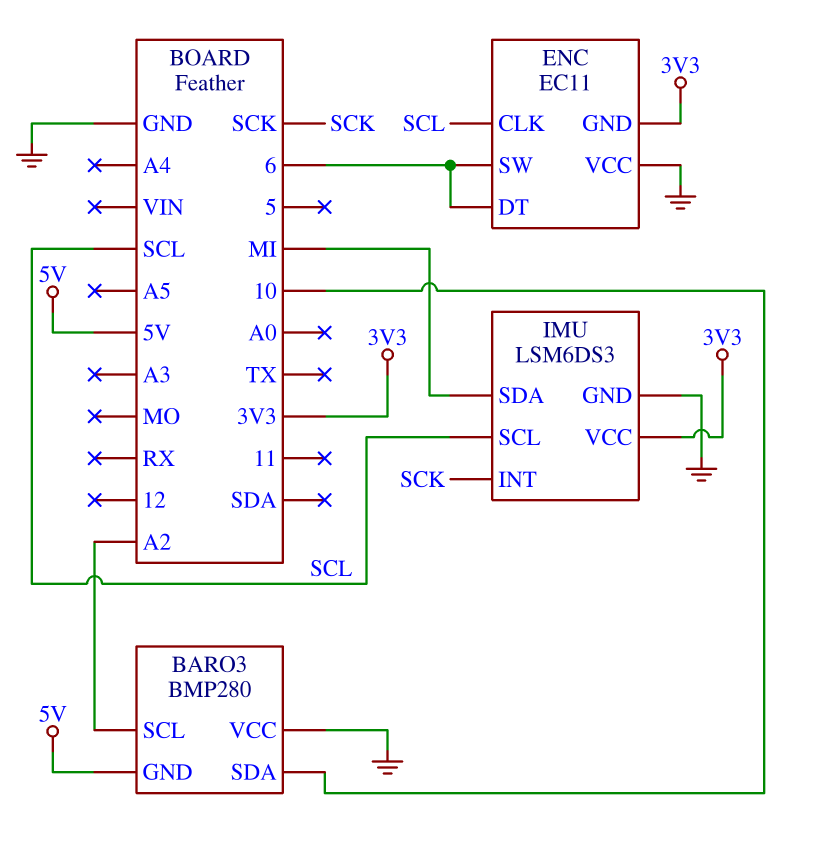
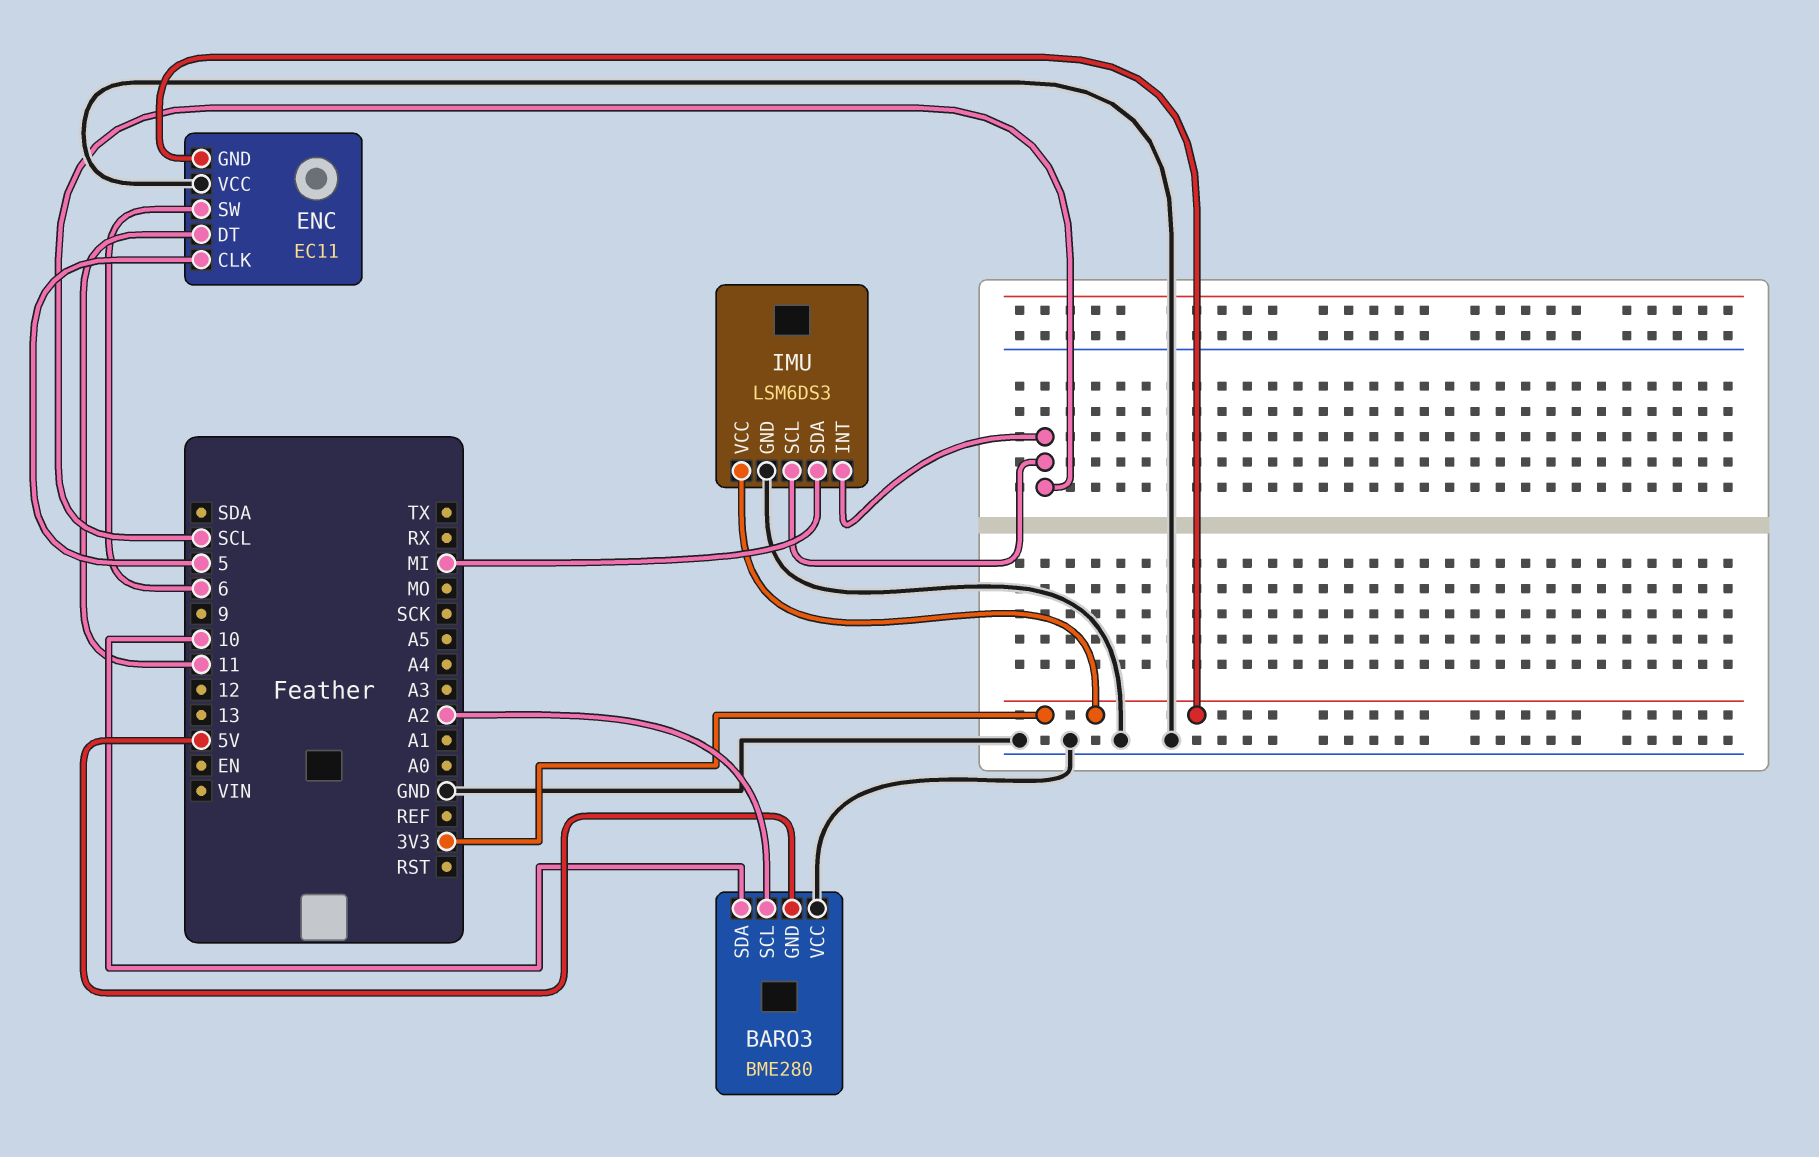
BARO3: BMP280 -> BME280
ENC pin CLK: SCL -> 5
ENC pin DT: 6 -> 11
IMU pin INT: SCK -> SCL

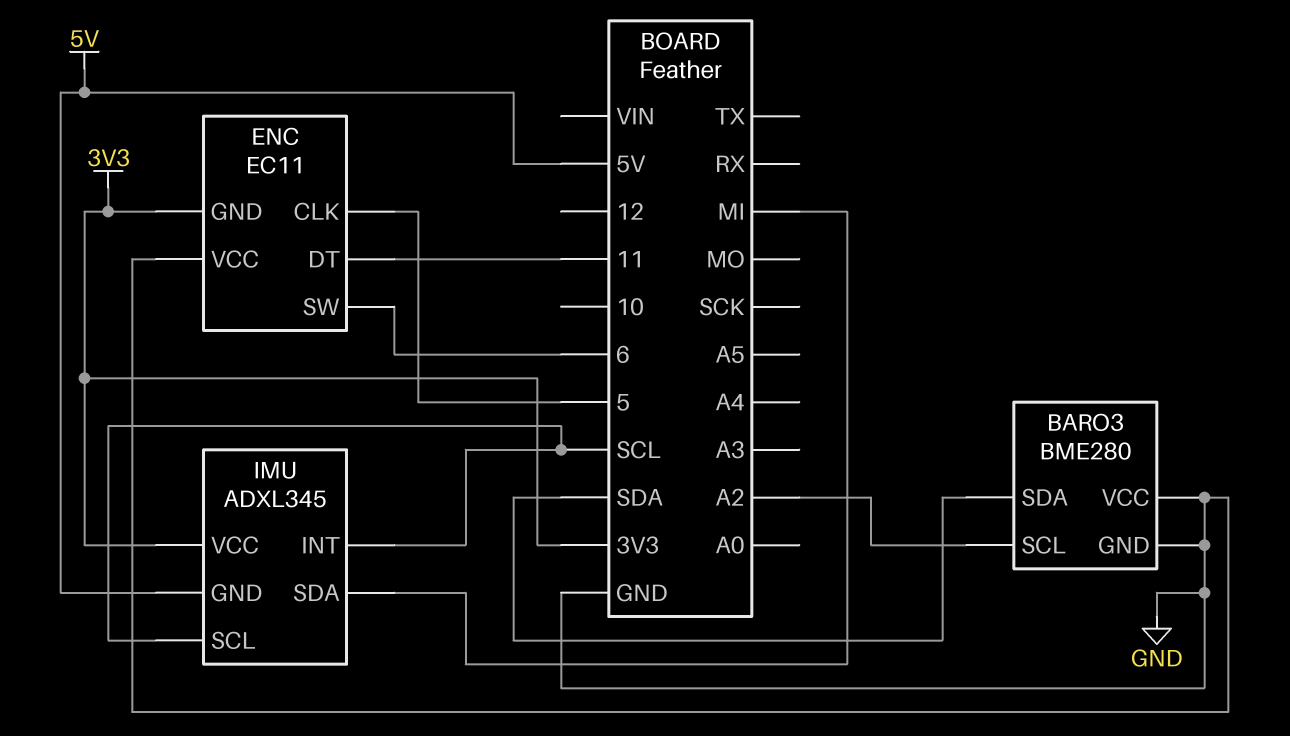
BARO3 pin GND: 5V -> GND
BARO3 pin SDA: 10 -> SDA
IMU: LSM6DS3 -> ADXL345
IMU pin GND: GND -> 5V

